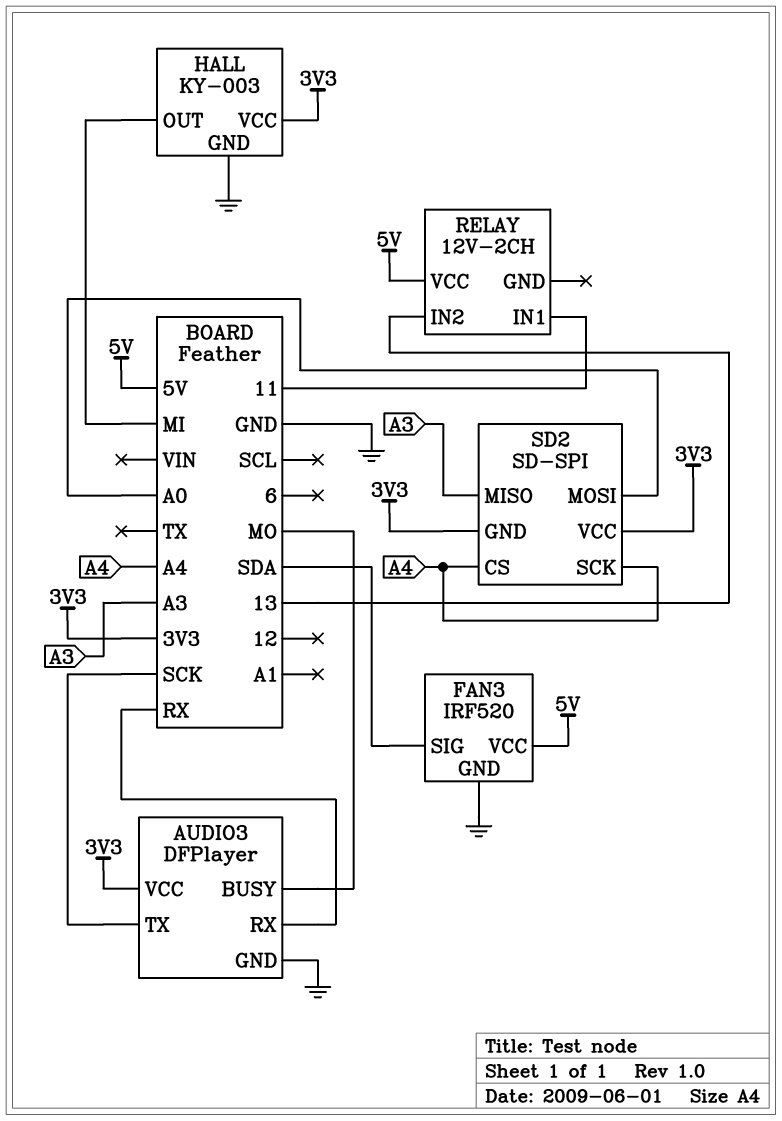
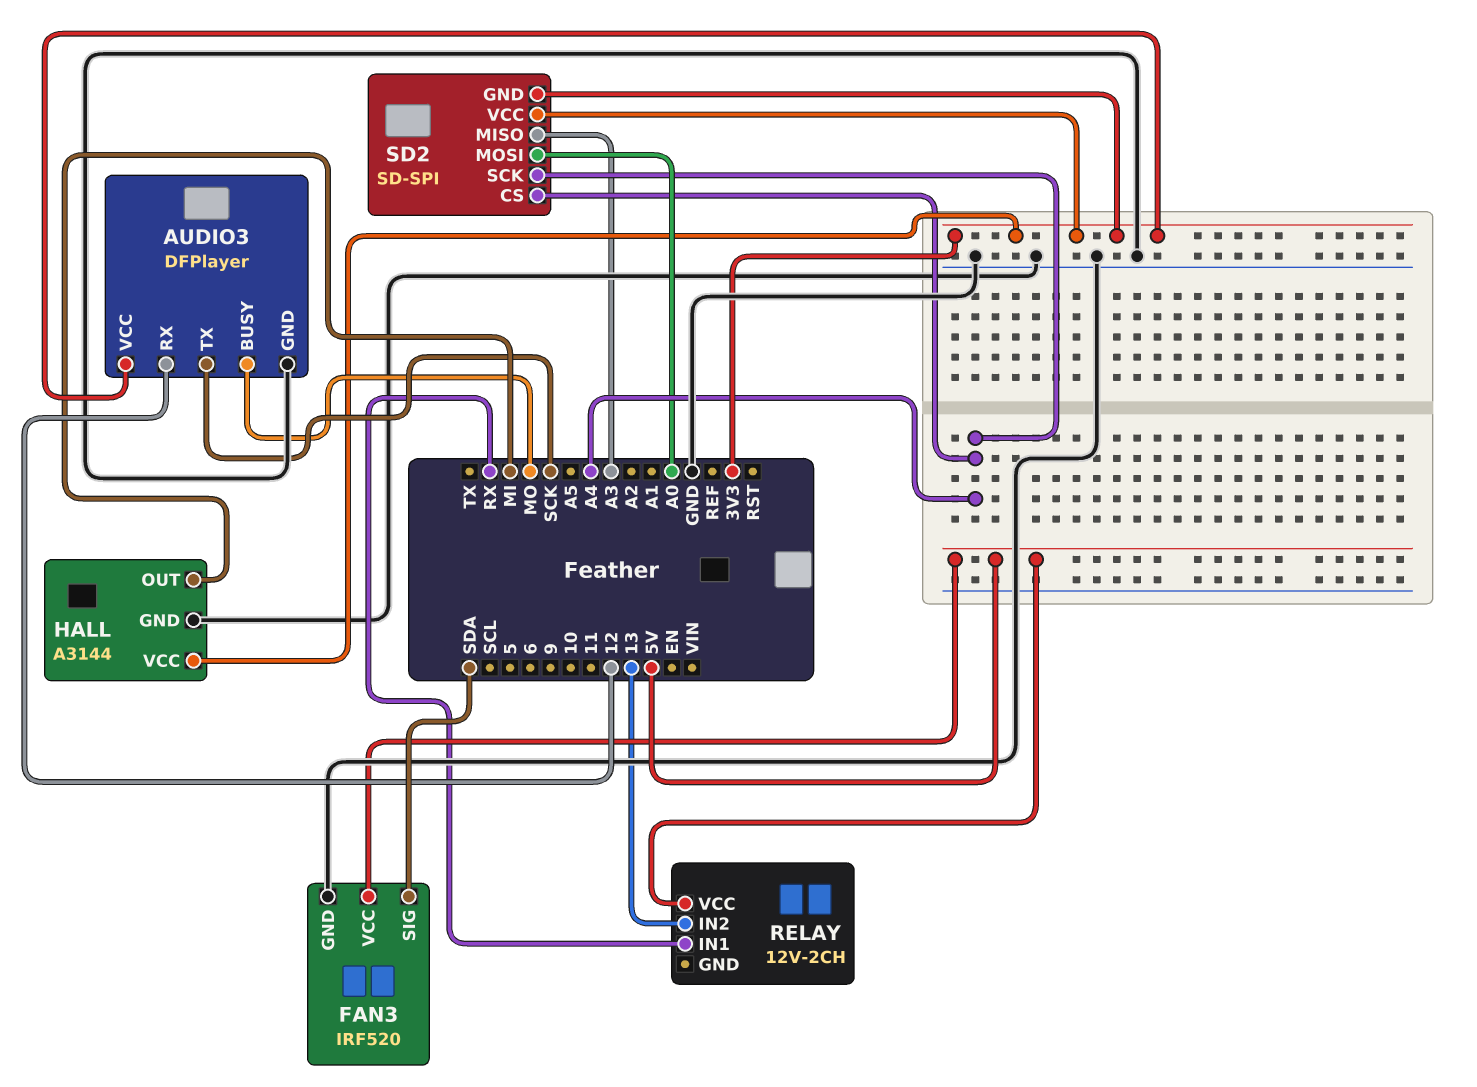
AUDIO3 pin RX: RX -> 12
HALL: KY-003 -> A3144
RELAY pin IN1: 11 -> RX

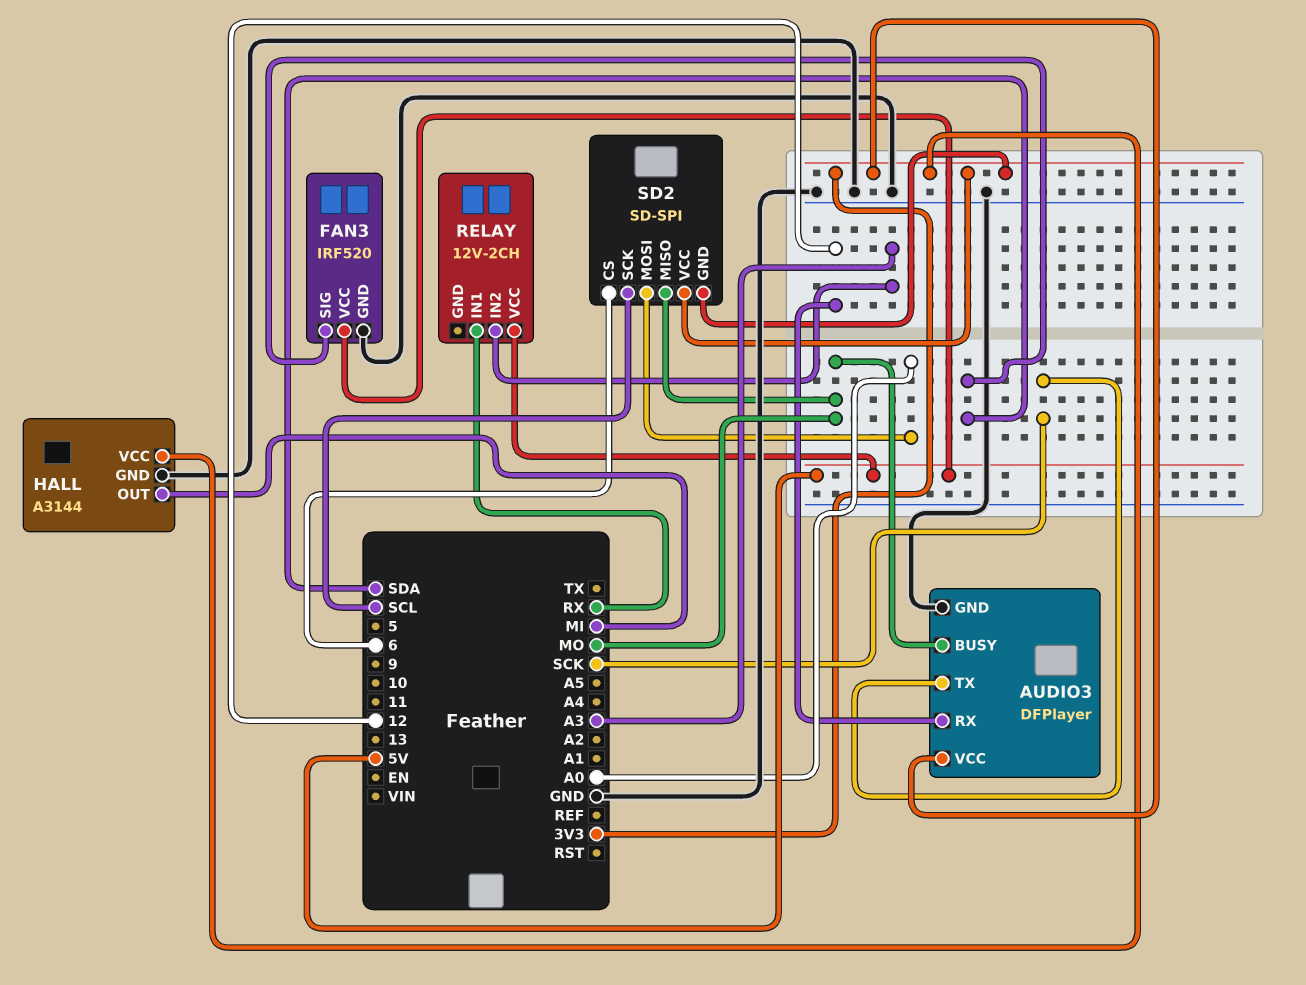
RELAY pin IN2: 13 -> A3
SD2 pin CS: A4 -> 6
SD2 pin MISO: A3 -> MO
SD2 pin SCK: A4 -> SCL

